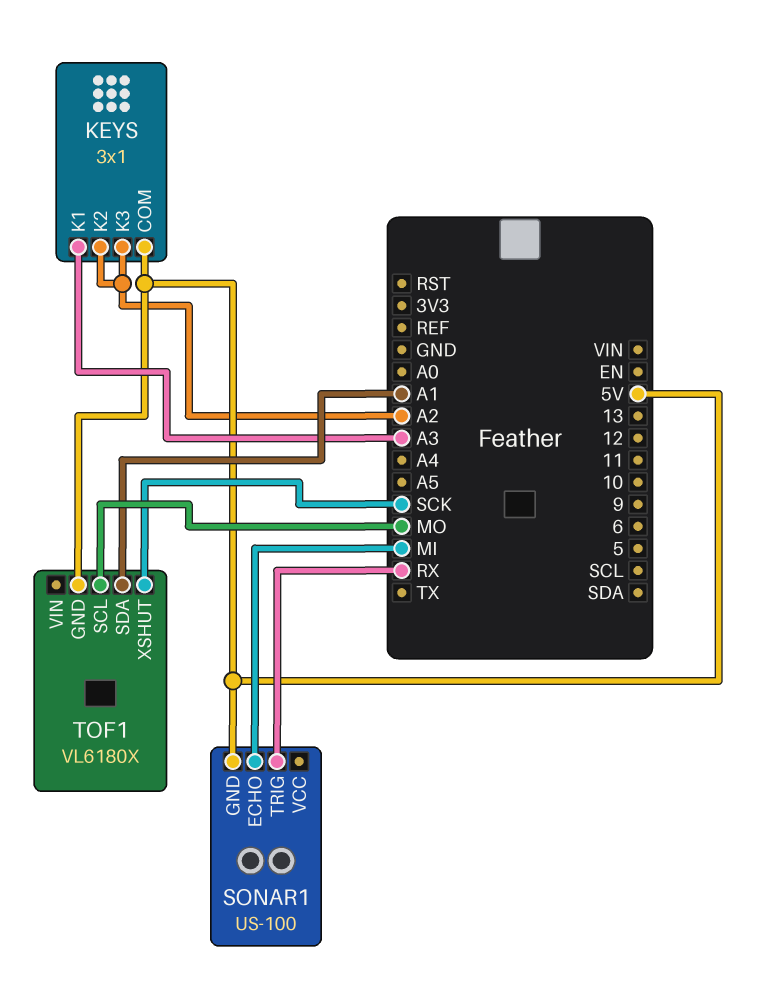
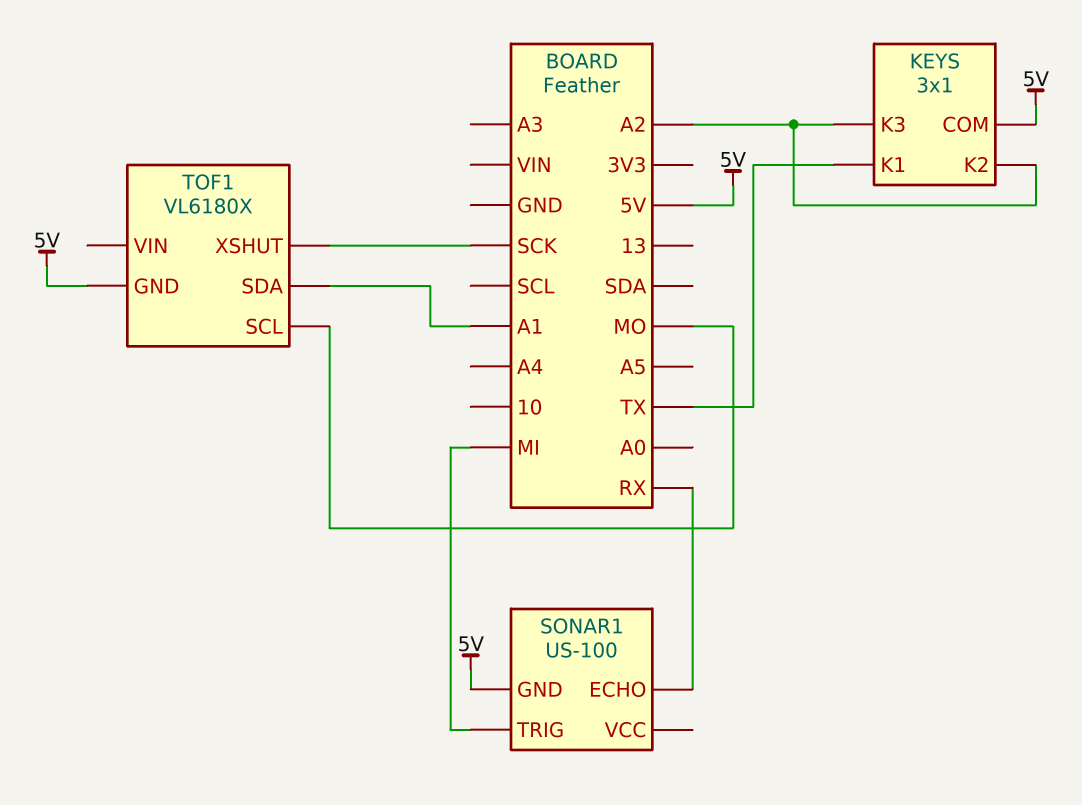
KEYS pin K1: A3 -> TX
SONAR1 pin ECHO: MI -> RX
SONAR1 pin TRIG: RX -> MI

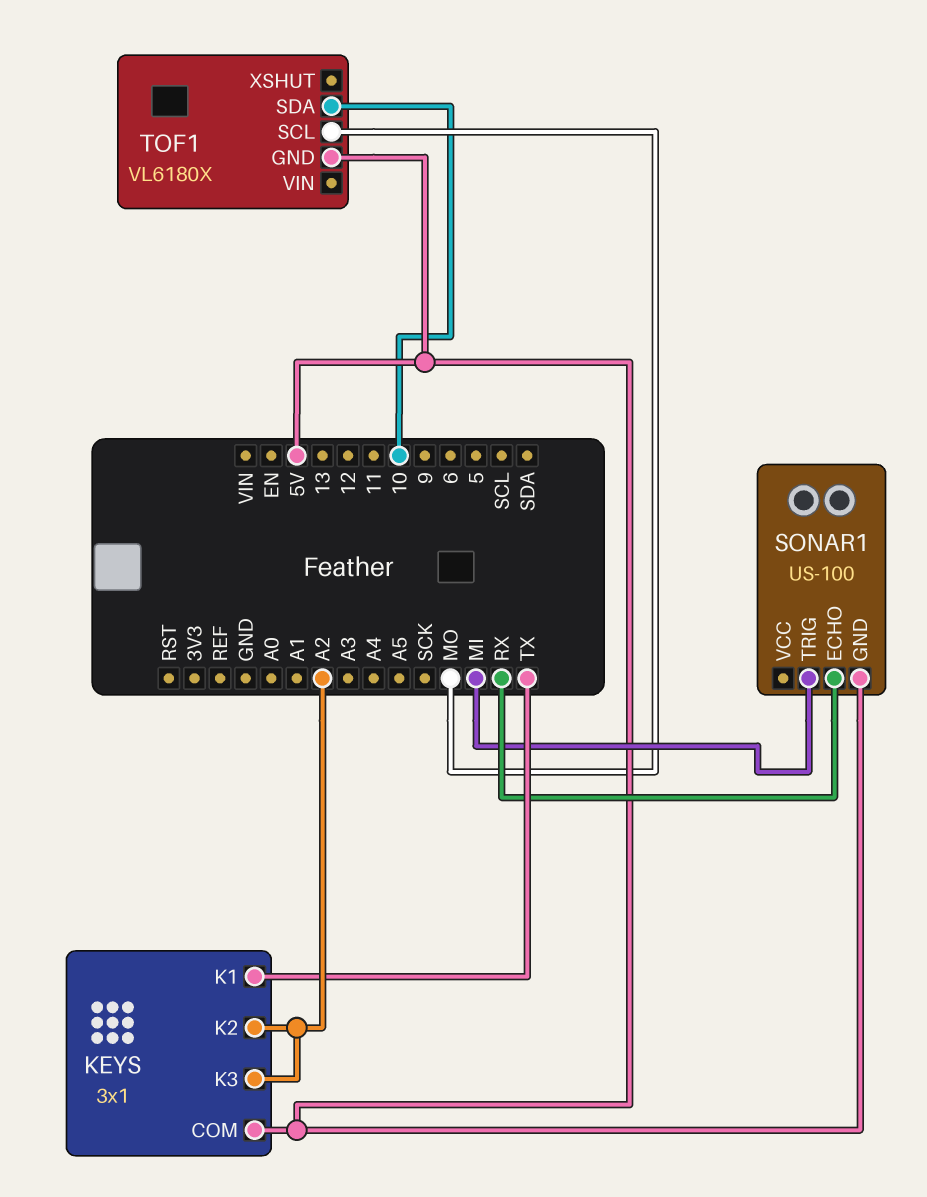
TOF1 pin SDA: A1 -> 10
TOF1 pin XSHUT: SCK -> none

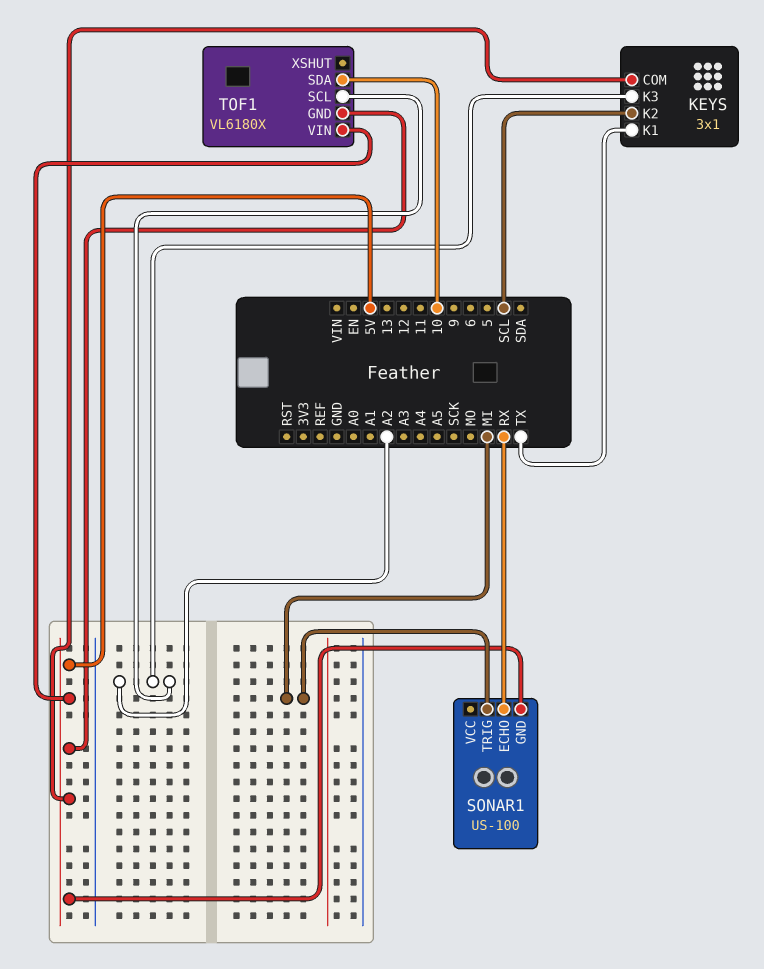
KEYS pin K2: A2 -> SCL
TOF1 pin SCL: MO -> A2
TOF1 pin VIN: none -> 5V

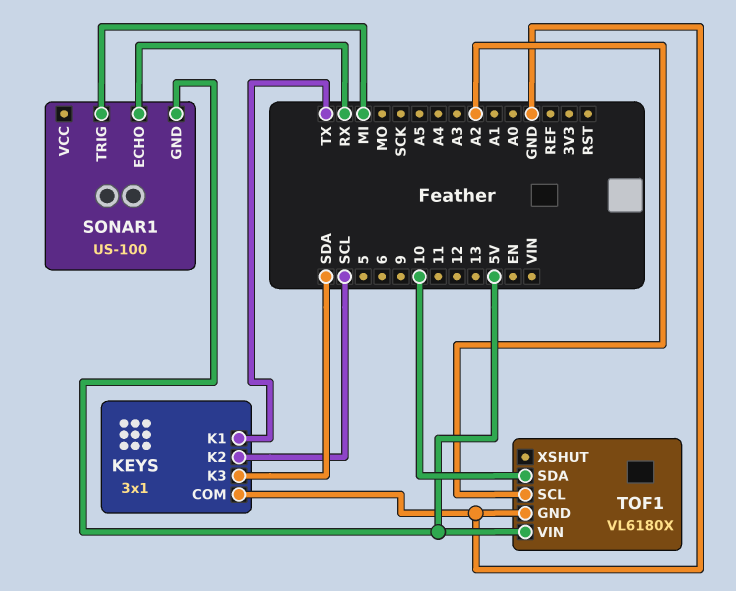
KEYS pin COM: 5V -> GND
KEYS pin K3: A2 -> SDA
TOF1 pin GND: 5V -> GND

